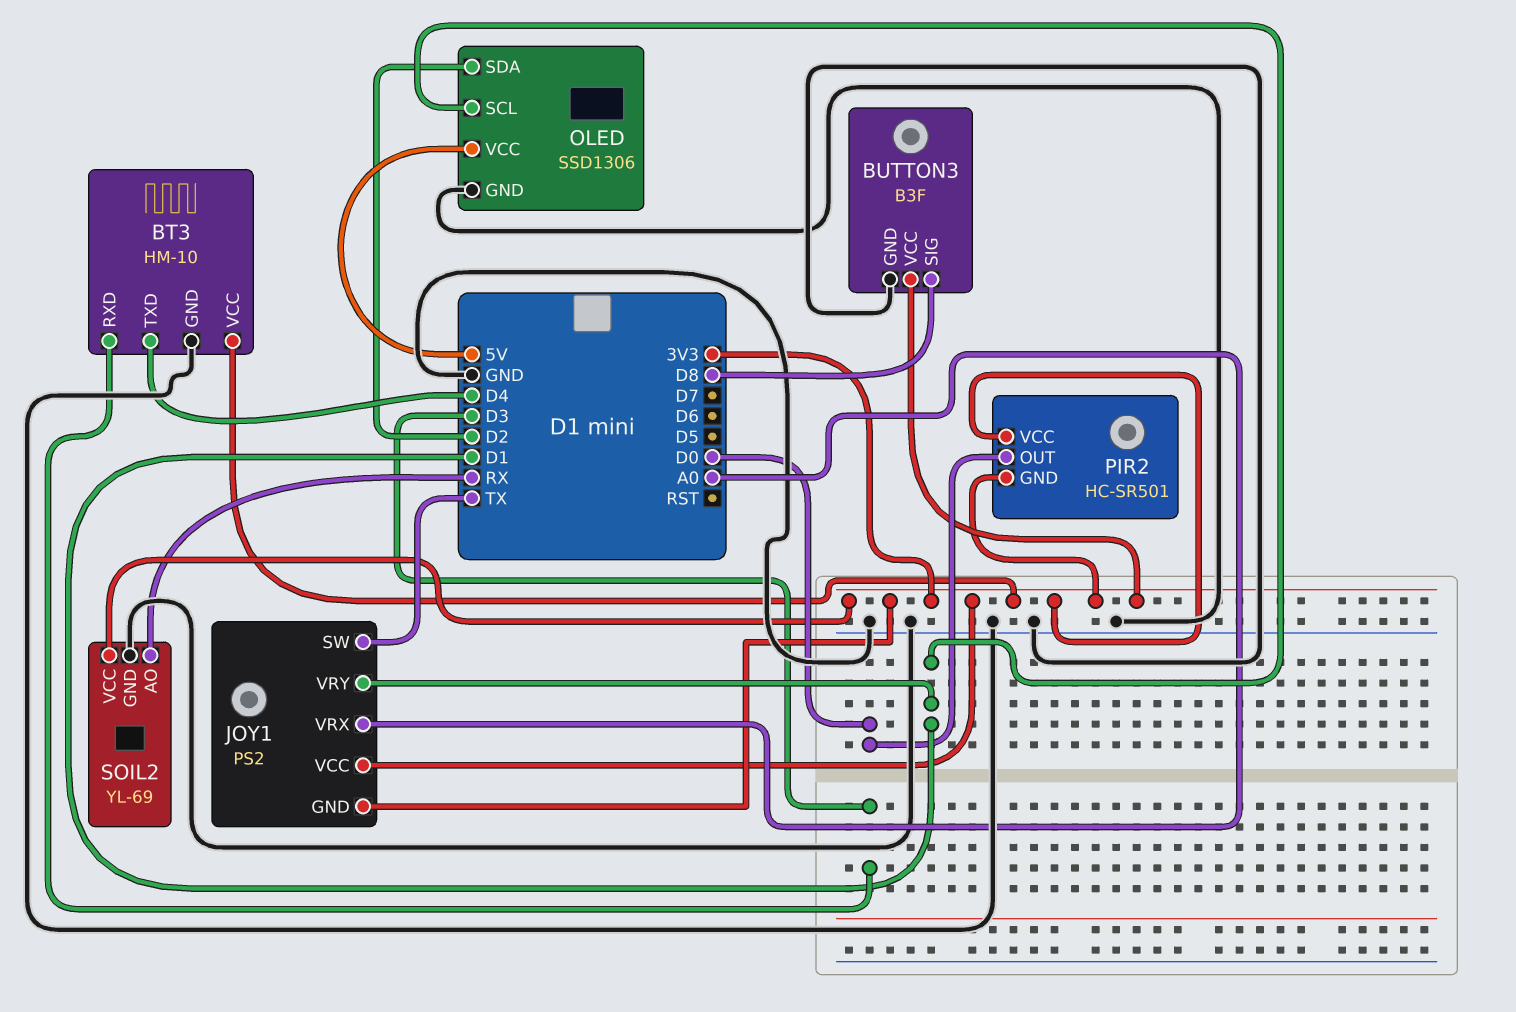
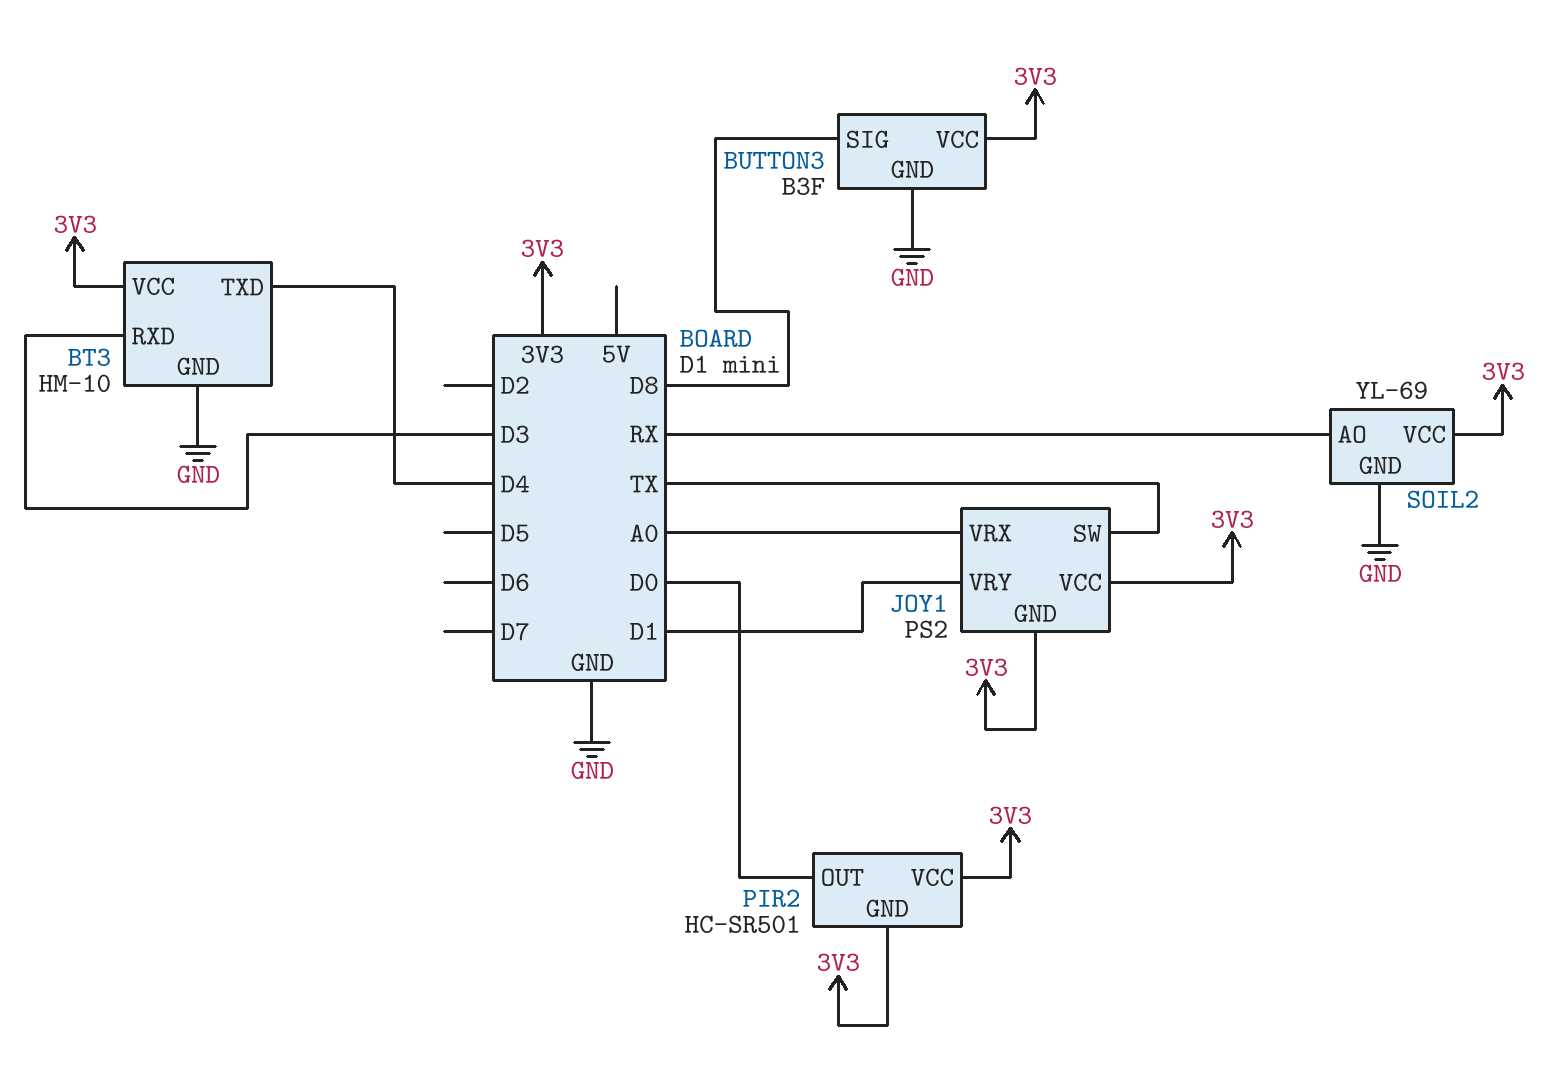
OLED: SSD1306 -> none
OLED pin GND: GND -> none
OLED pin SCL: D1 -> none
OLED pin SDA: D2 -> none
OLED pin VCC: 5V -> none

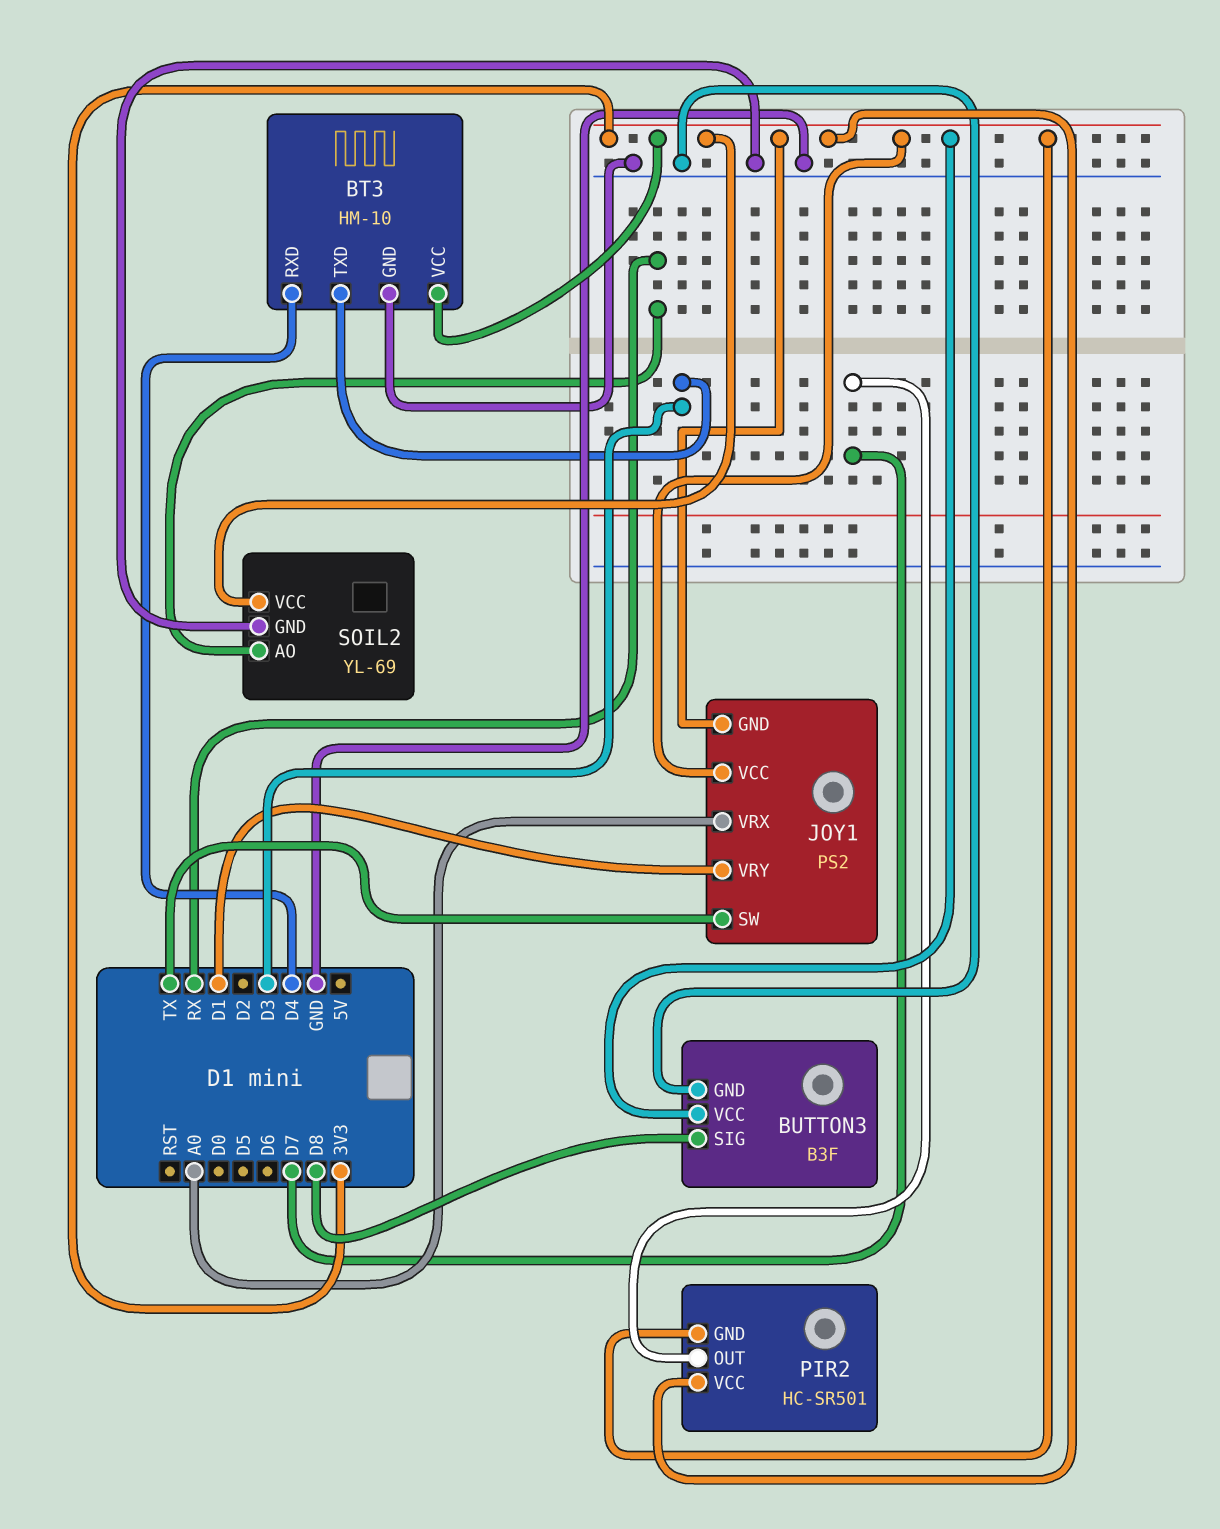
BT3 pin RXD: D3 -> D4
BT3 pin TXD: D4 -> D3
PIR2 pin OUT: D0 -> D7

